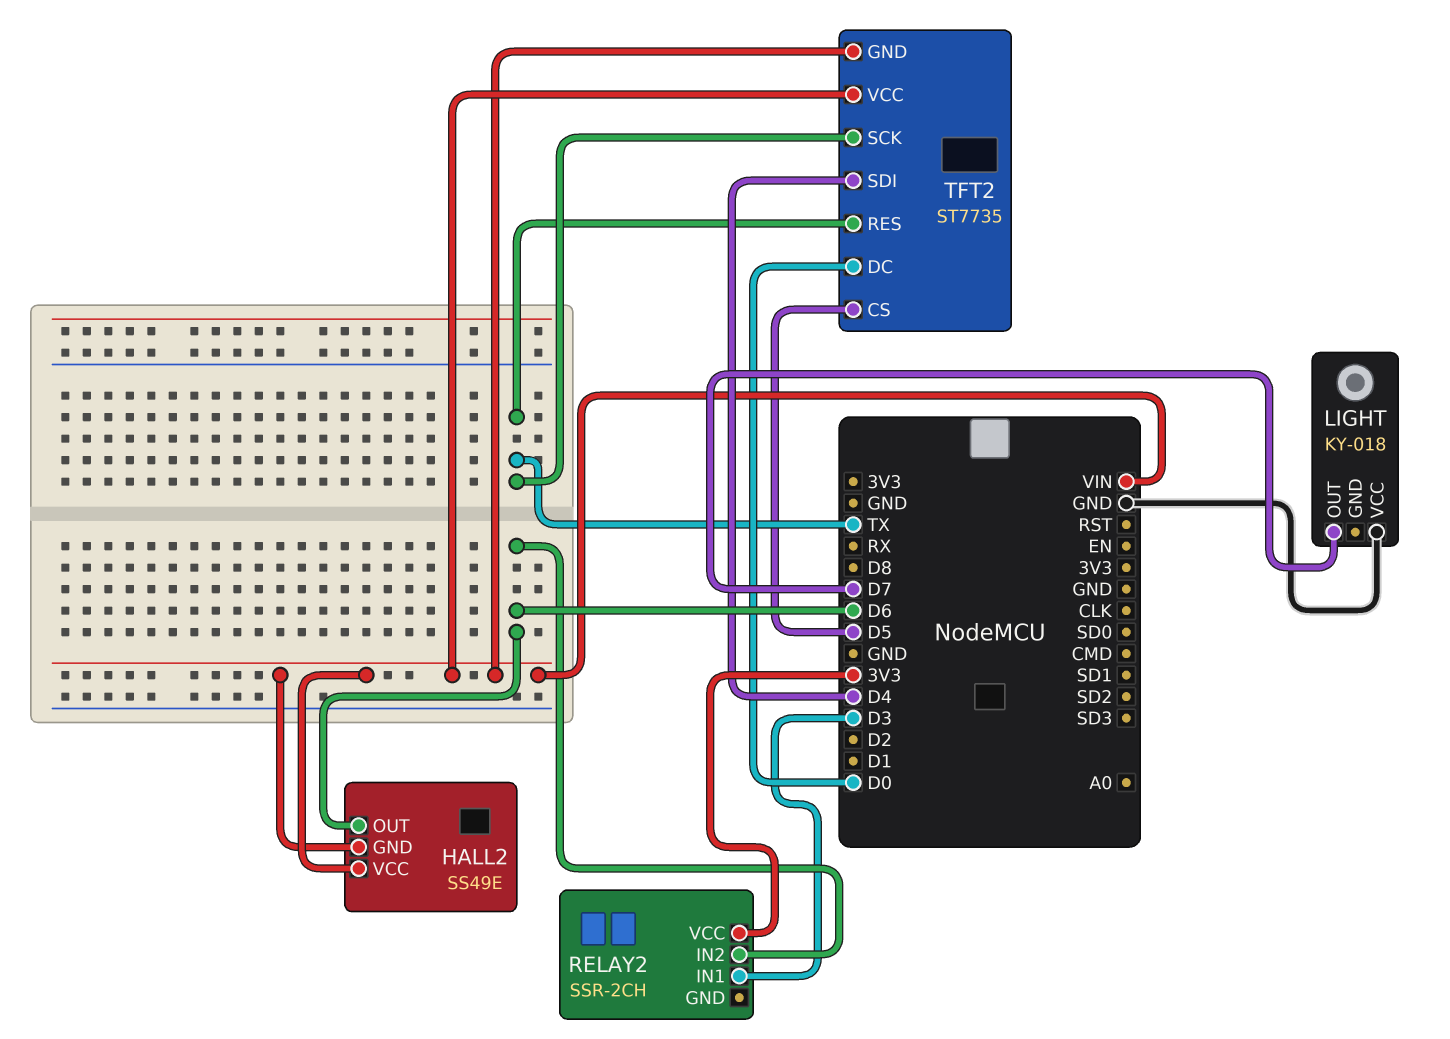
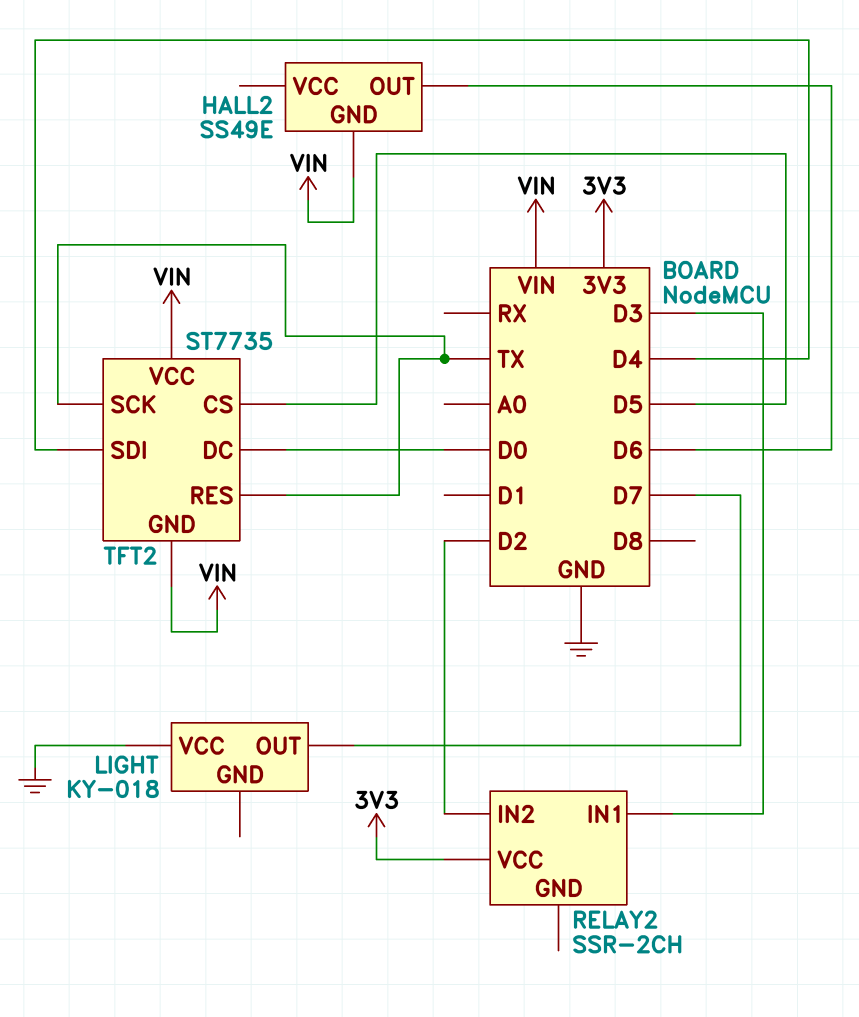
HALL2 pin VCC: VIN -> none
RELAY2 pin IN2: D6 -> D2

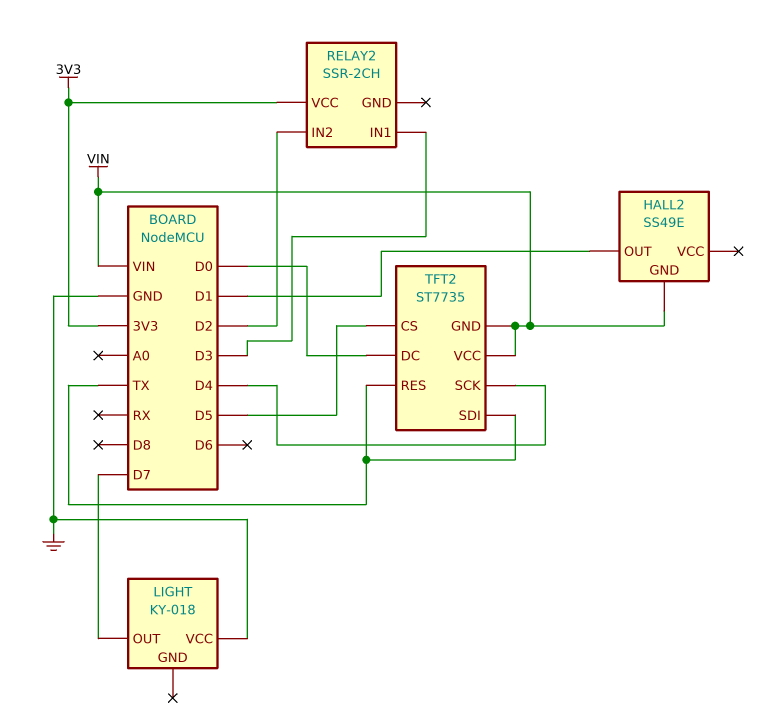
HALL2 pin OUT: D6 -> D1
TFT2 pin SCK: TX -> D4
TFT2 pin SDI: D4 -> TX

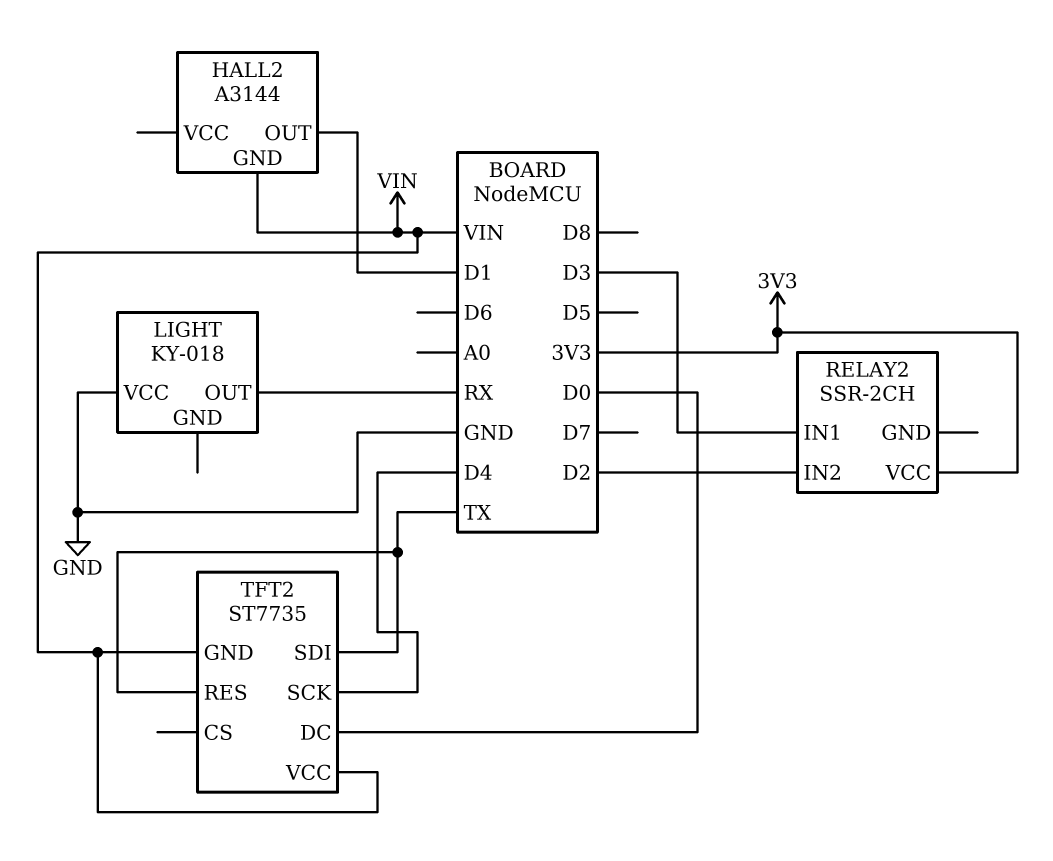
HALL2: SS49E -> A3144
LIGHT pin OUT: D7 -> RX
TFT2 pin CS: D5 -> none

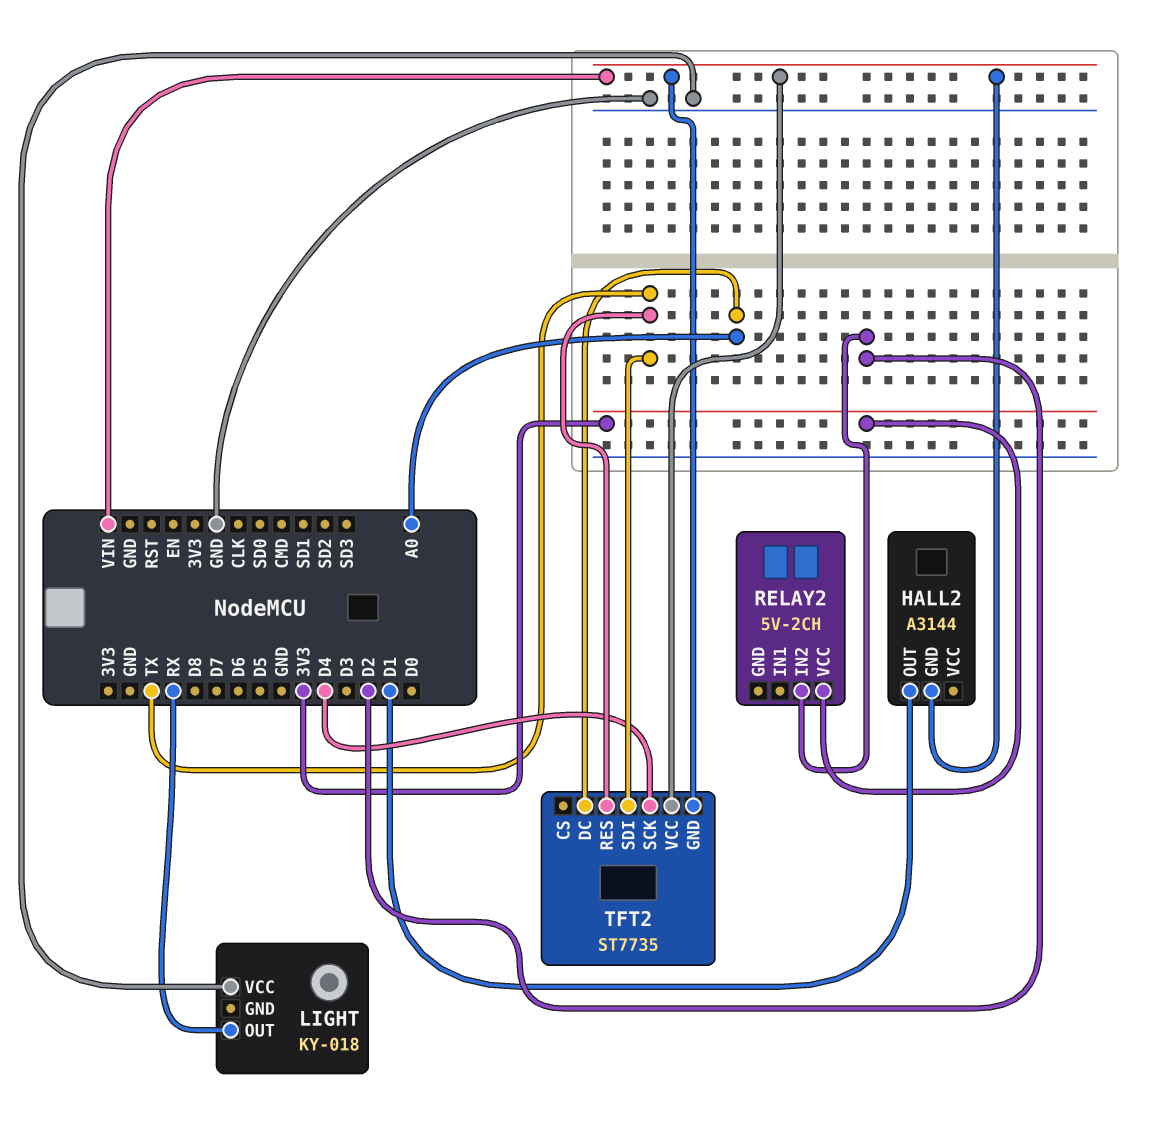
RELAY2: SSR-2CH -> 5V-2CH
RELAY2 pin IN1: D3 -> none
TFT2 pin DC: D0 -> A0

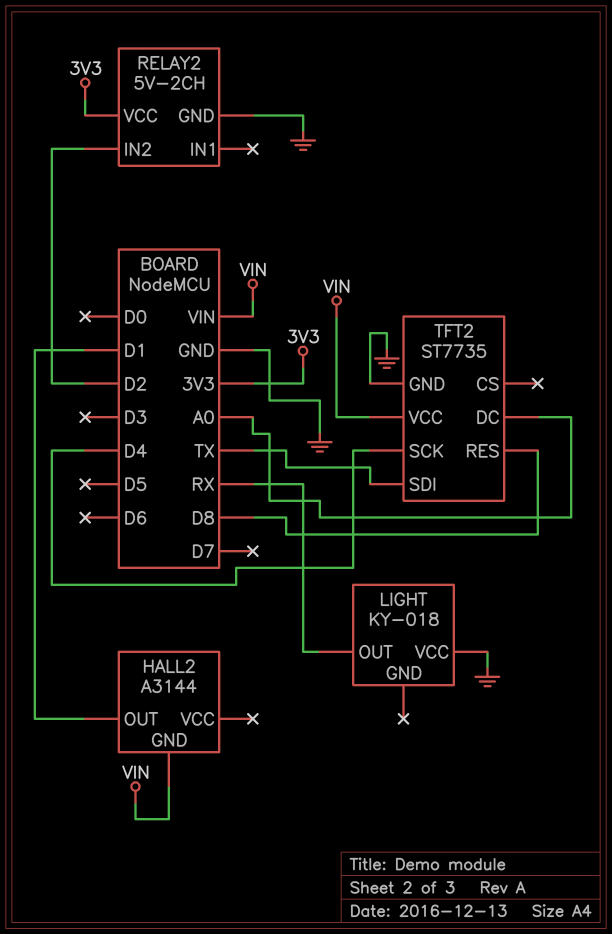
RELAY2 pin GND: none -> GND
TFT2 pin GND: VIN -> GND
TFT2 pin RES: TX -> D8

